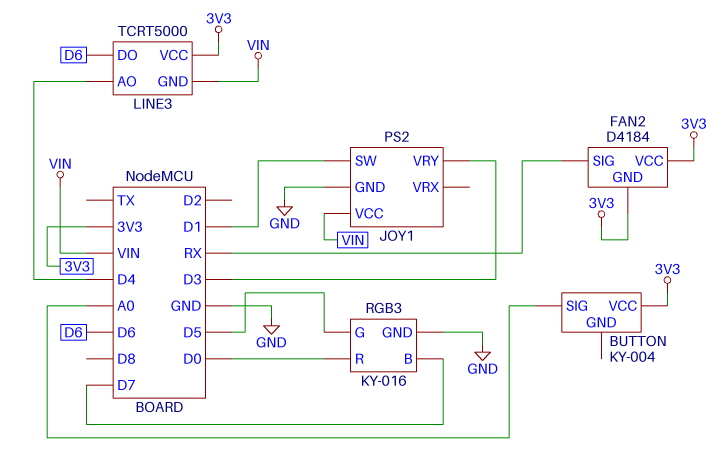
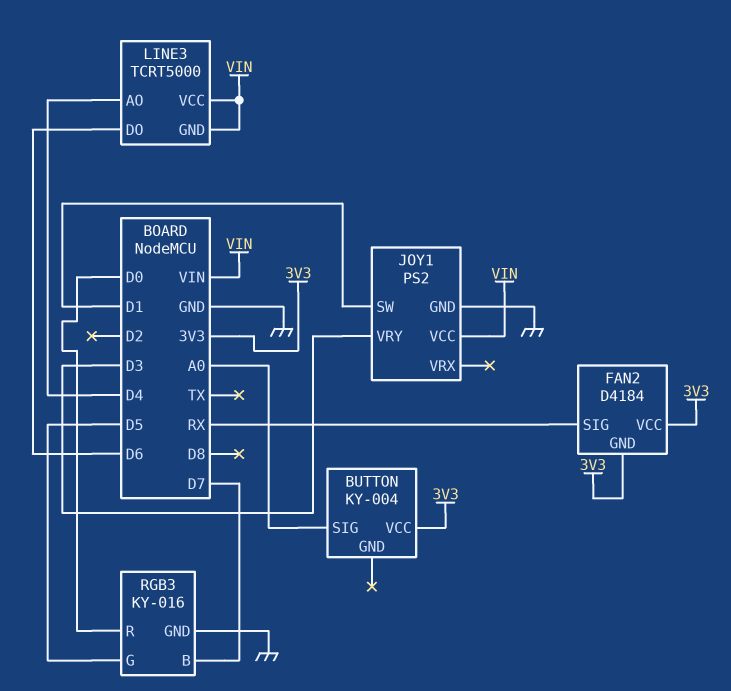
LINE3 pin VCC: 3V3 -> VIN

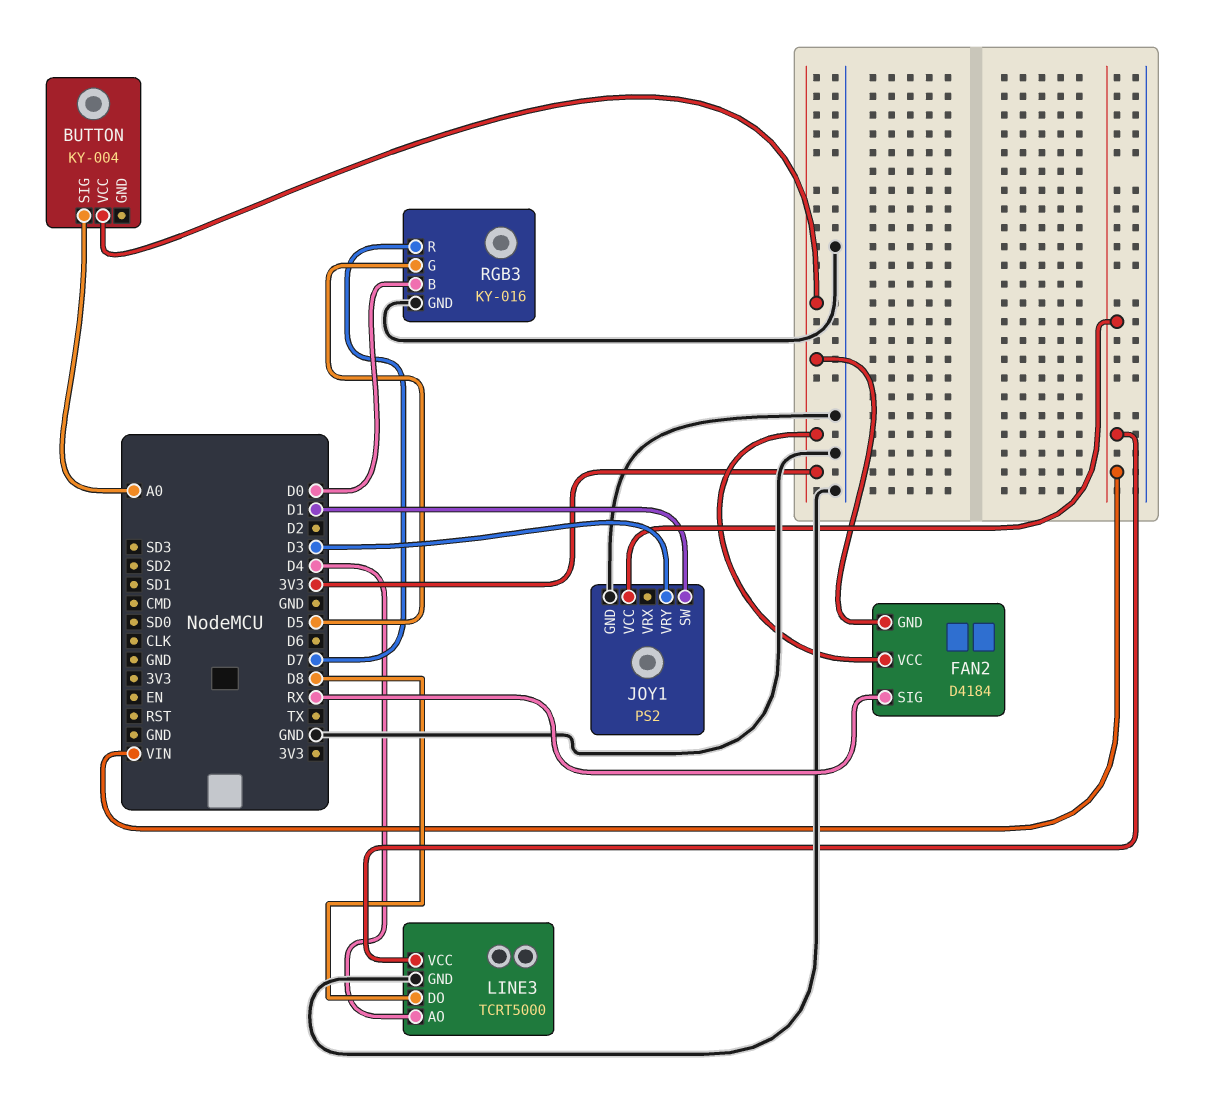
LINE3 pin DO: D6 -> D8
LINE3 pin GND: VIN -> GND
RGB3 pin B: D7 -> D0
RGB3 pin R: D0 -> D7

